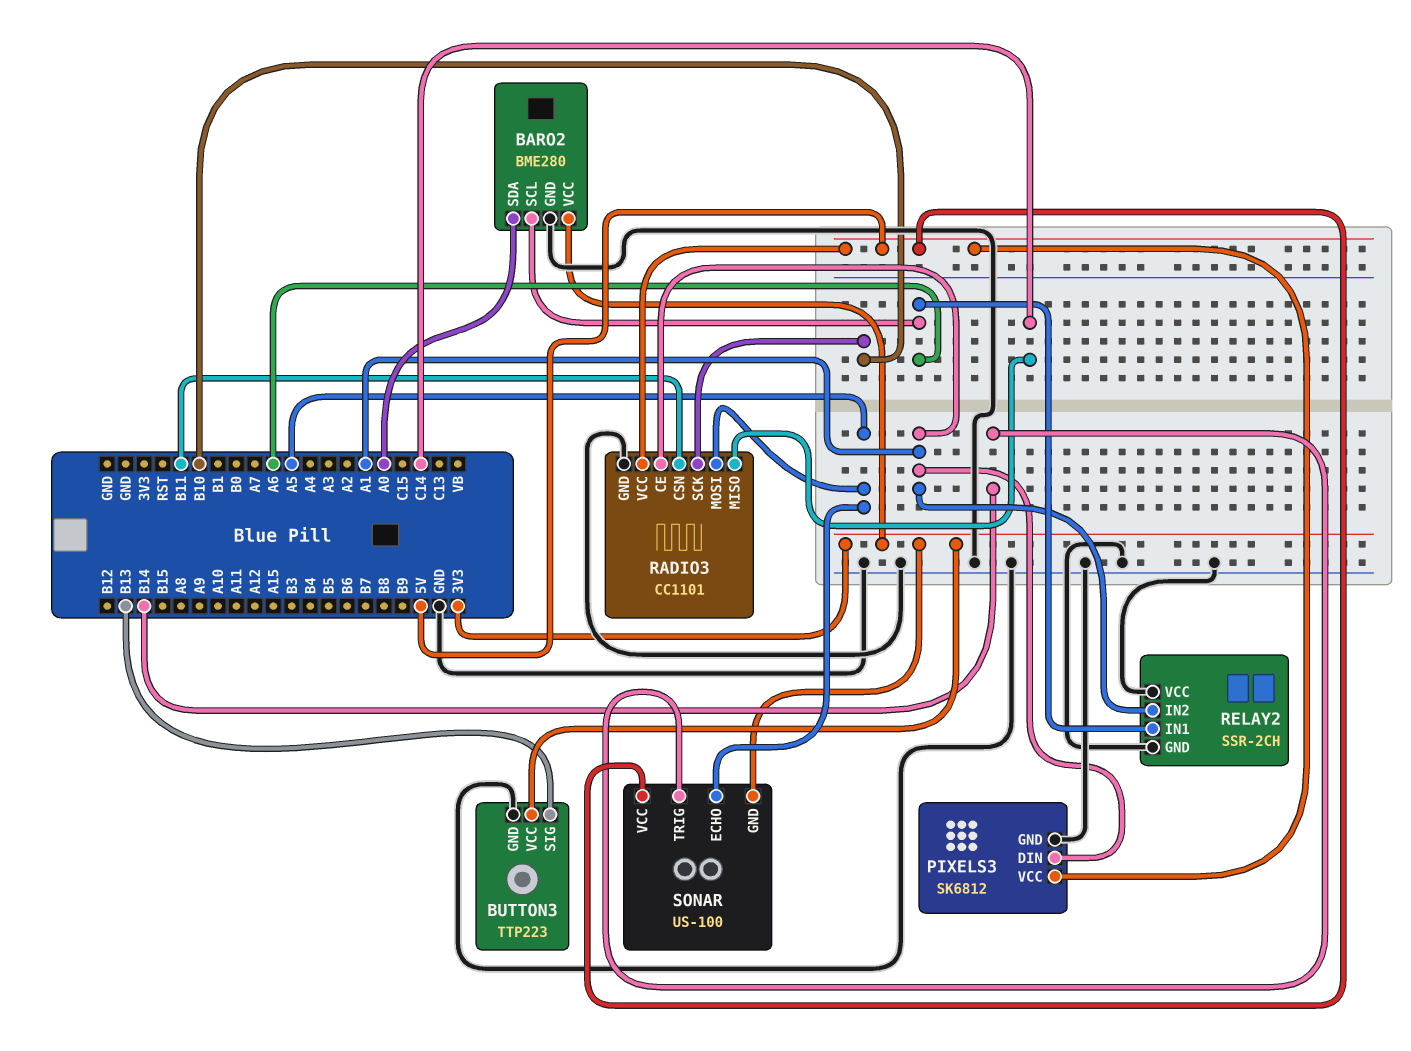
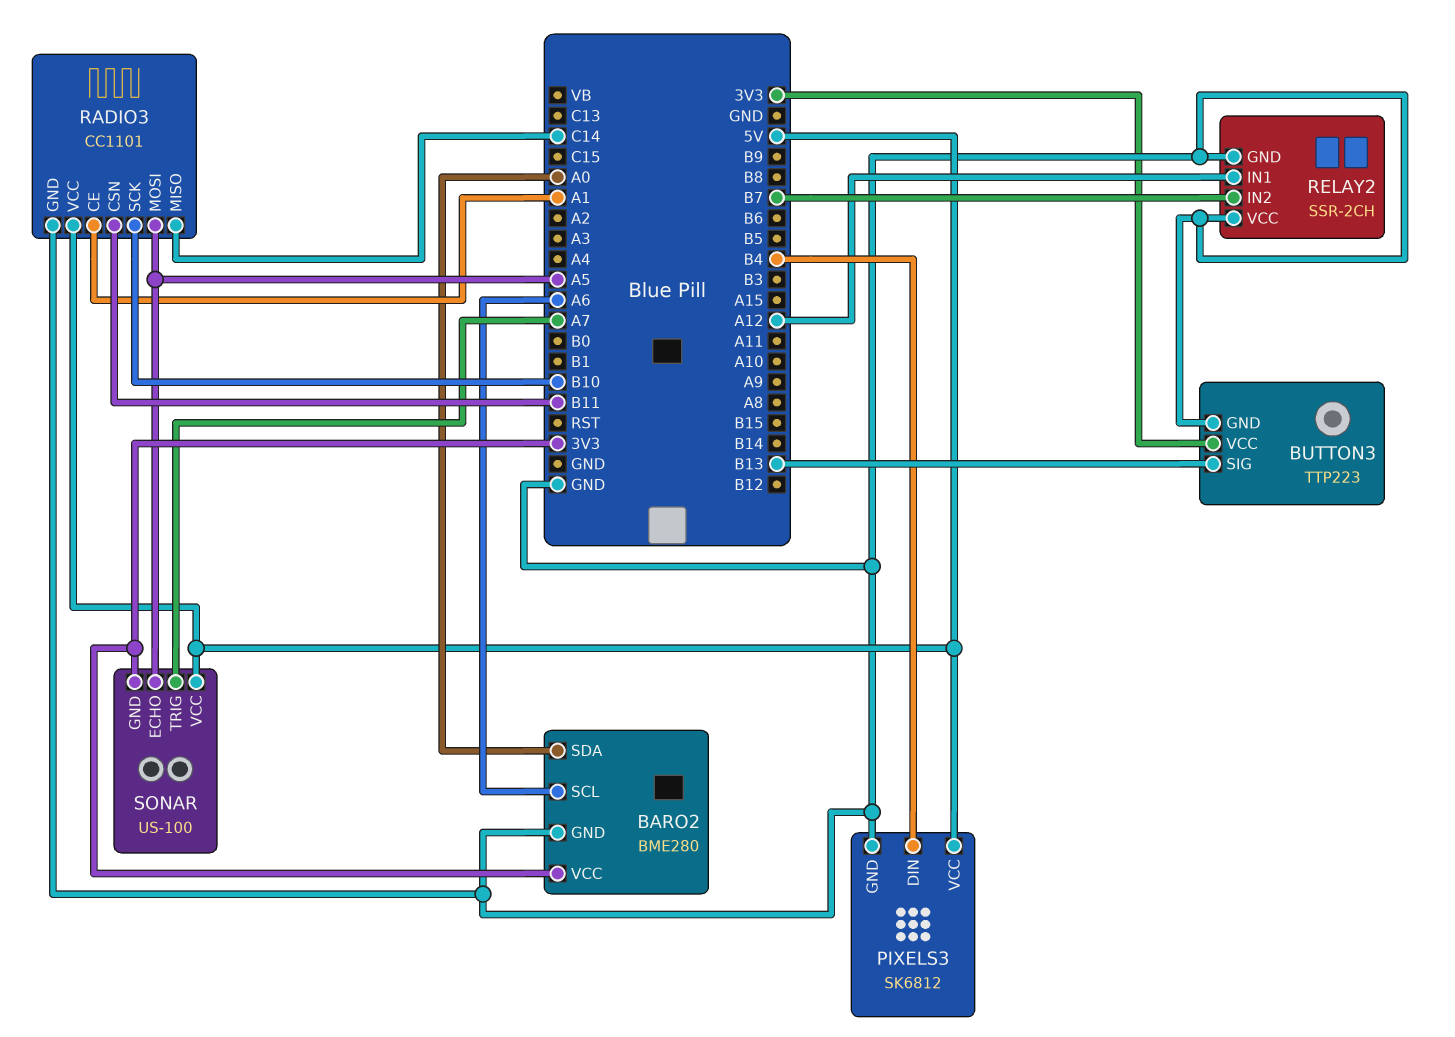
PIXELS3 pin DIN: A1 -> B4
RELAY2 pin IN1: A6 -> A12
RELAY2 pin IN2: A1 -> B7
SONAR pin TRIG: B14 -> A7

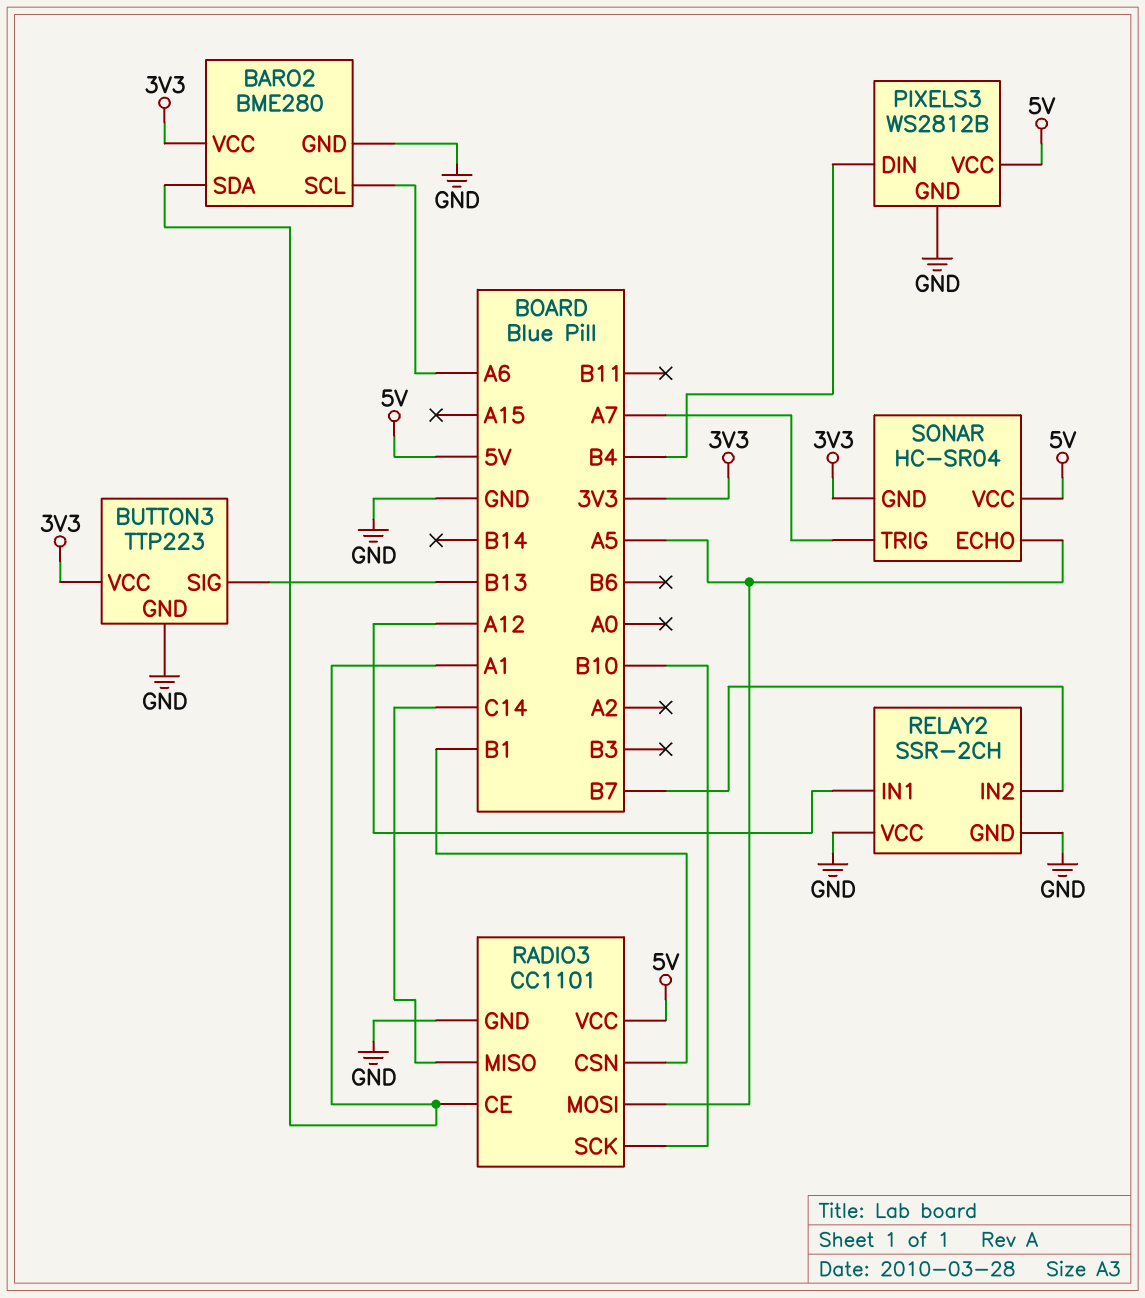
BARO2 pin SDA: A0 -> A1
PIXELS3: SK6812 -> WS2812B
RADIO3 pin CSN: B11 -> B1
SONAR: US-100 -> HC-SR04

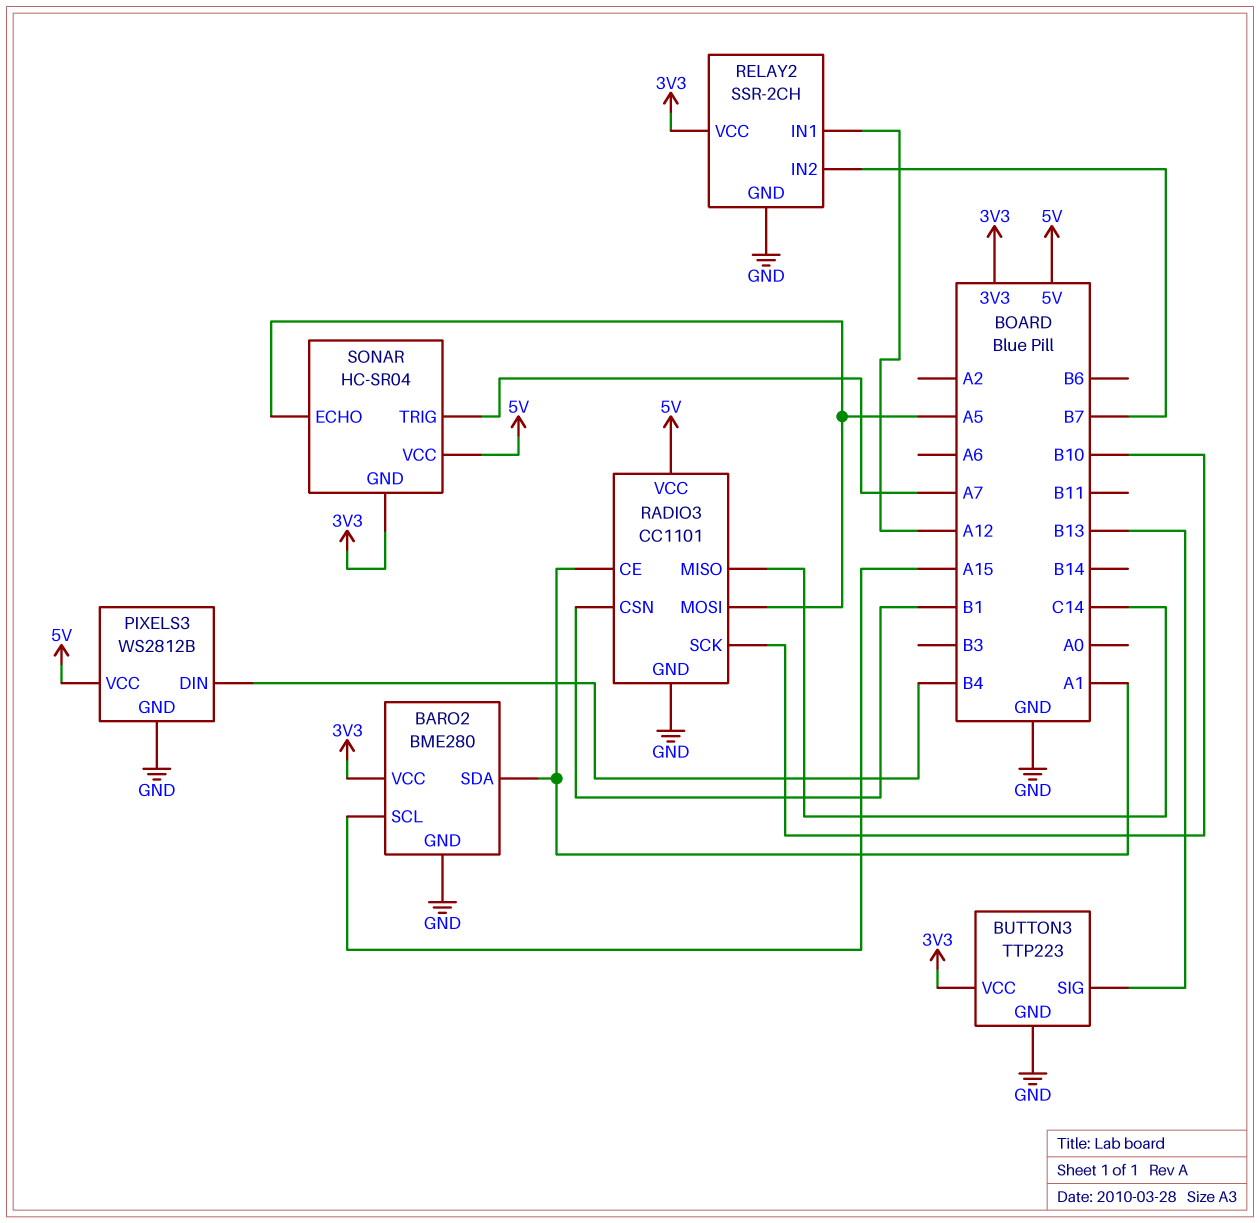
BARO2 pin SCL: A6 -> A15
RELAY2 pin VCC: GND -> 3V3

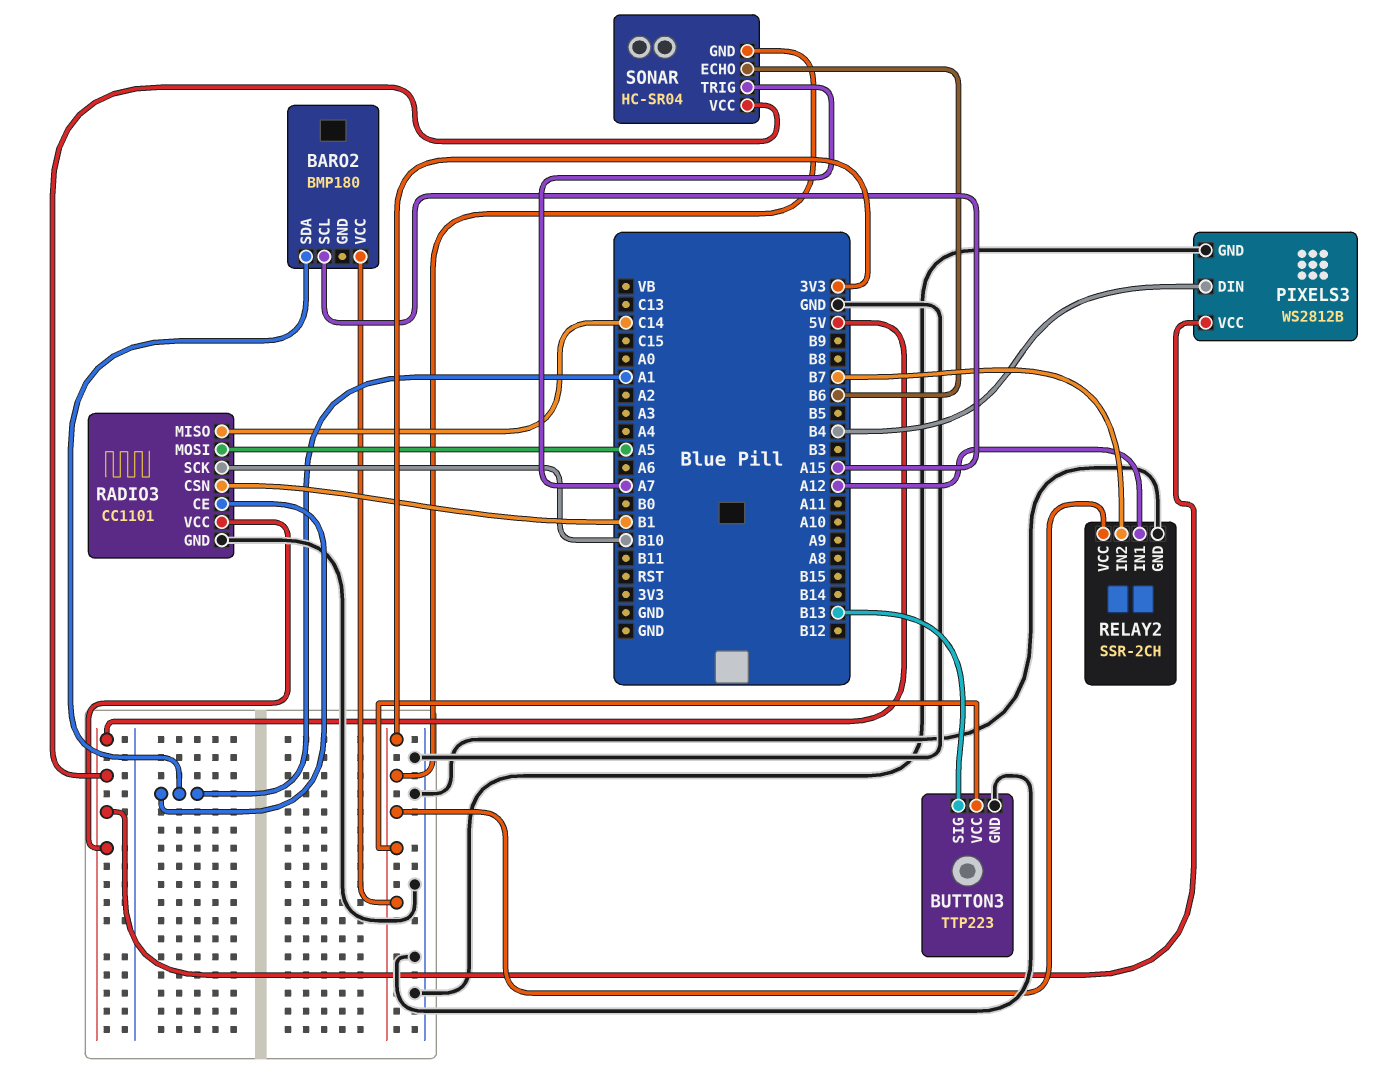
BARO2: BME280 -> BMP180
BARO2 pin GND: GND -> none
SONAR pin ECHO: A5 -> B6

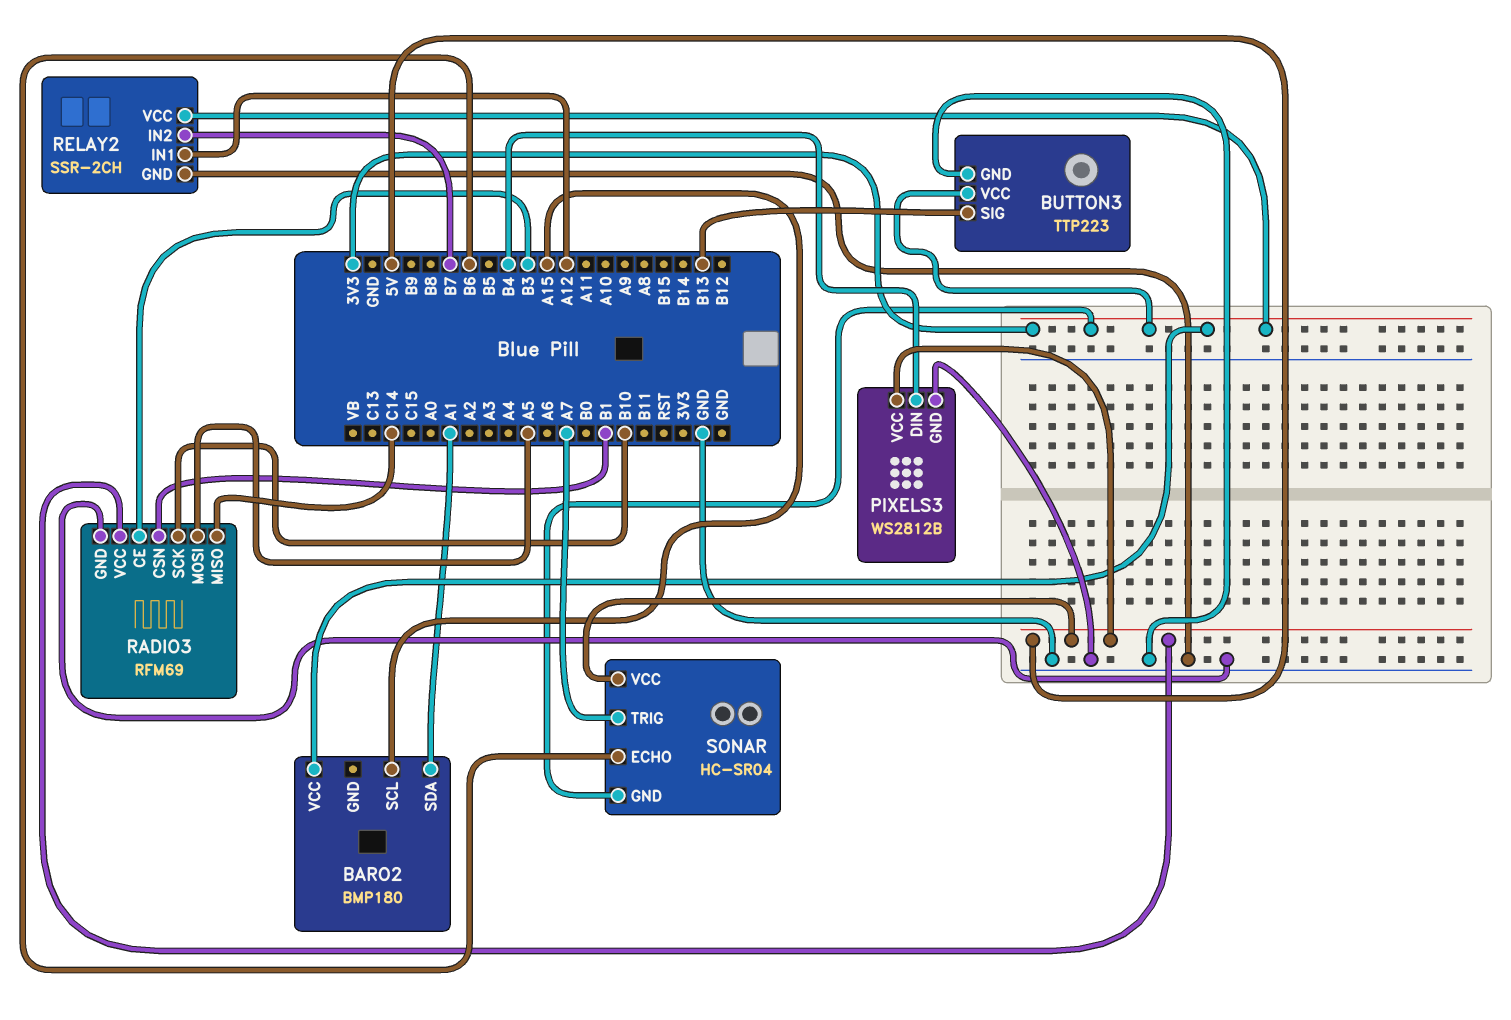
RADIO3: CC1101 -> RFM69
RADIO3 pin CE: A1 -> B3

